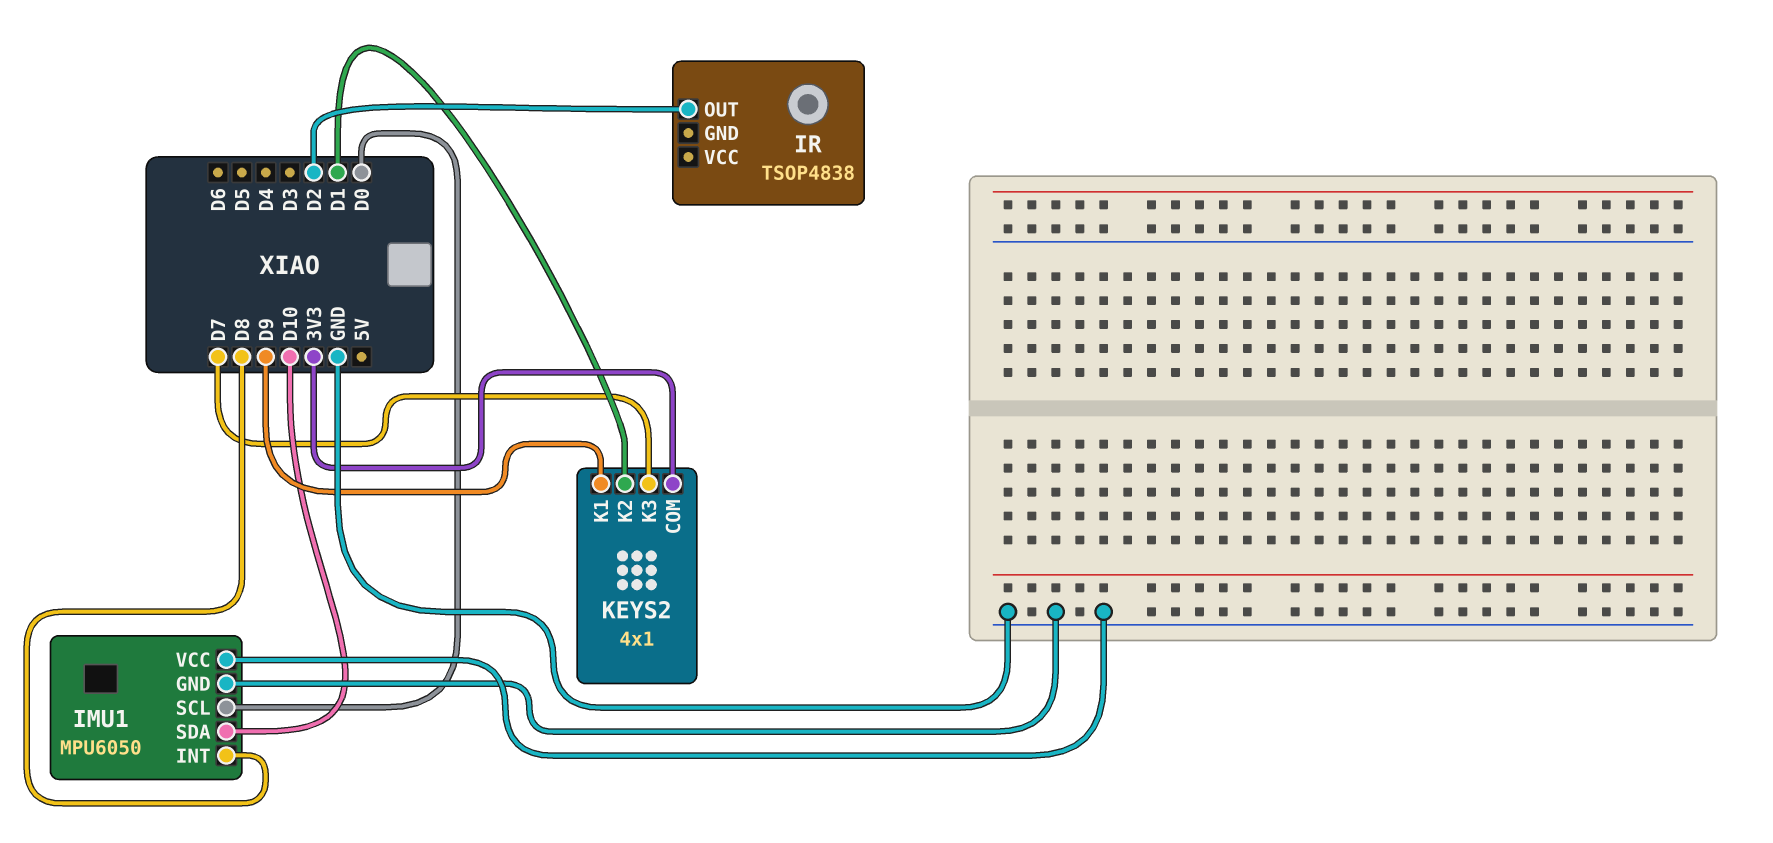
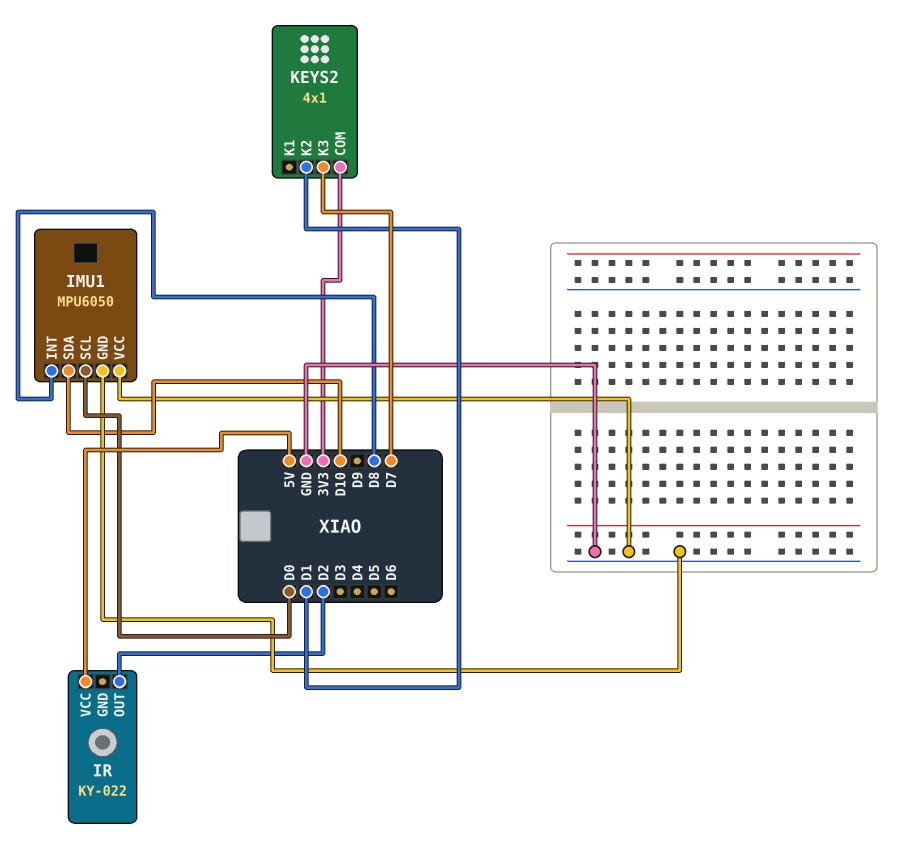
IR: TSOP4838 -> KY-022
IR pin VCC: none -> 5V
KEYS2 pin K1: D9 -> none

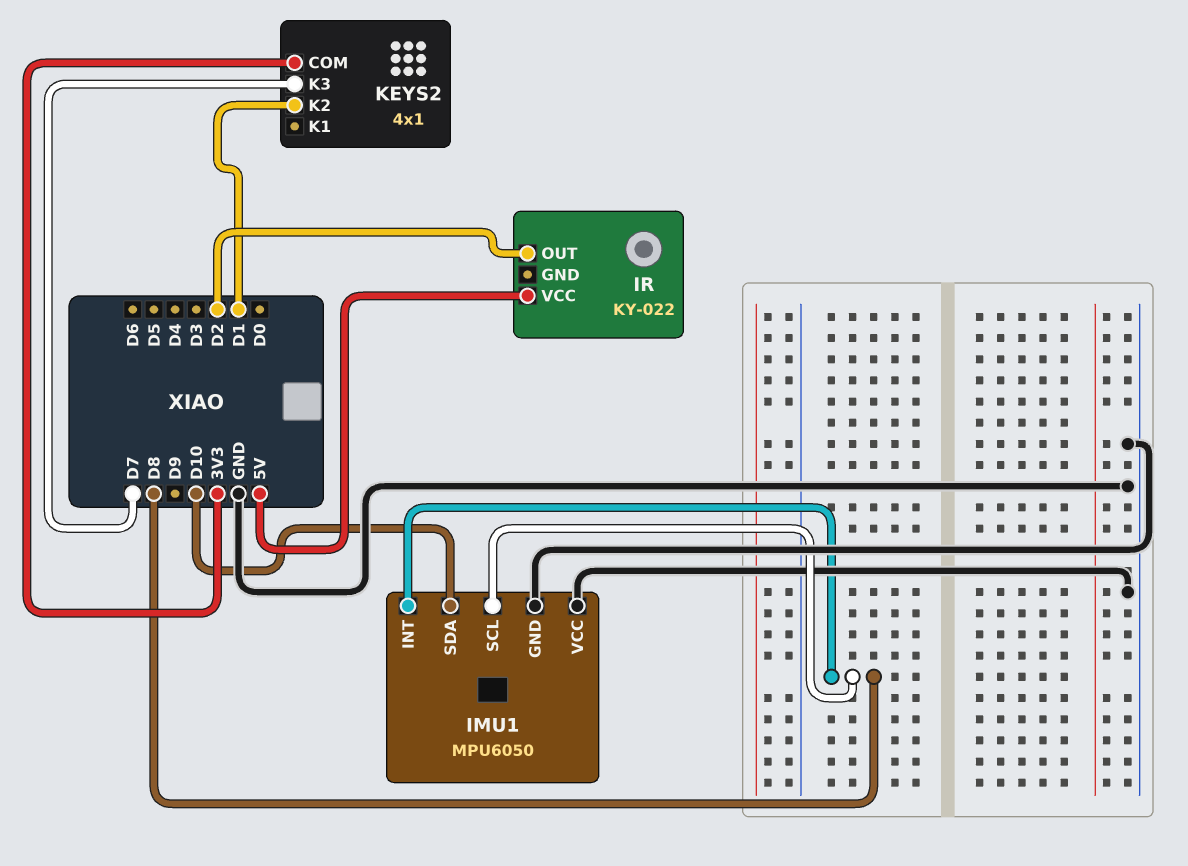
IMU1 pin SCL: D0 -> D8

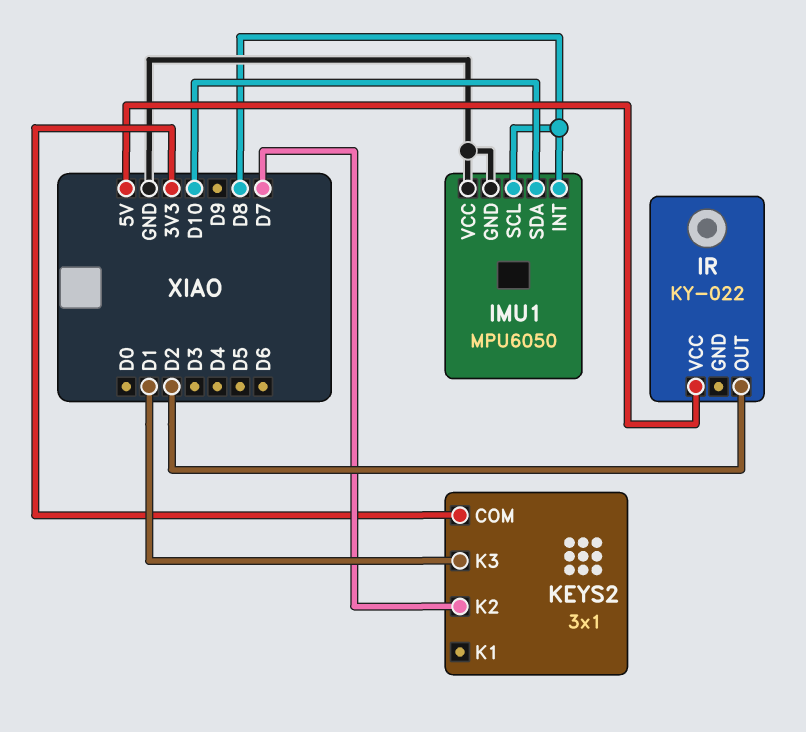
KEYS2: 4x1 -> 3x1
KEYS2 pin K2: D1 -> D7
KEYS2 pin K3: D7 -> D1

